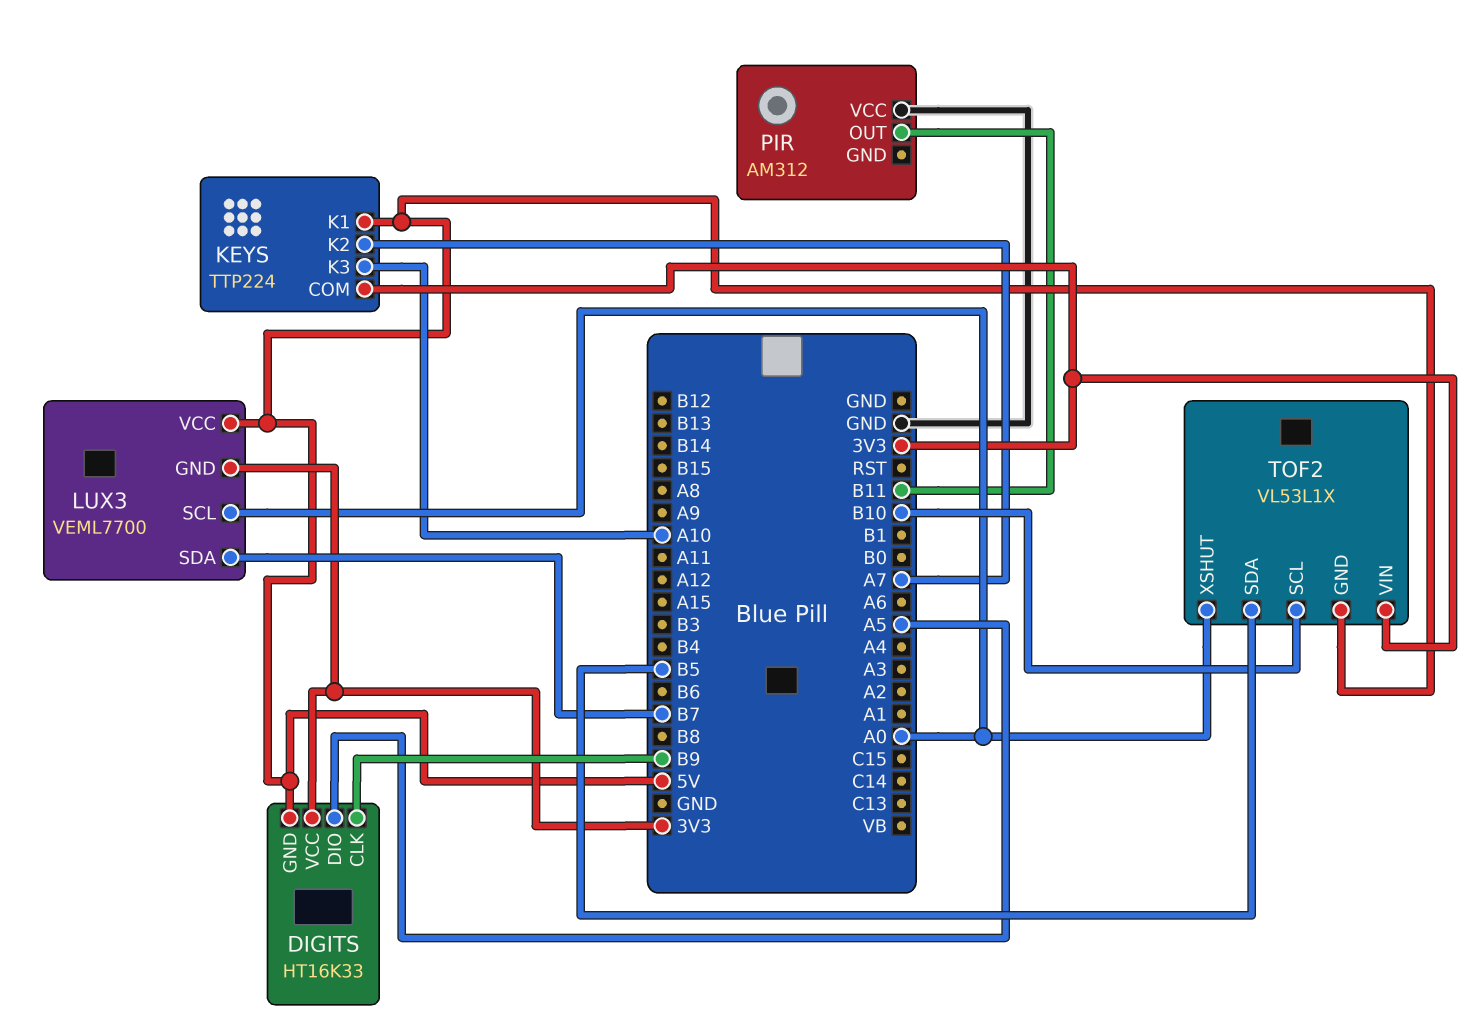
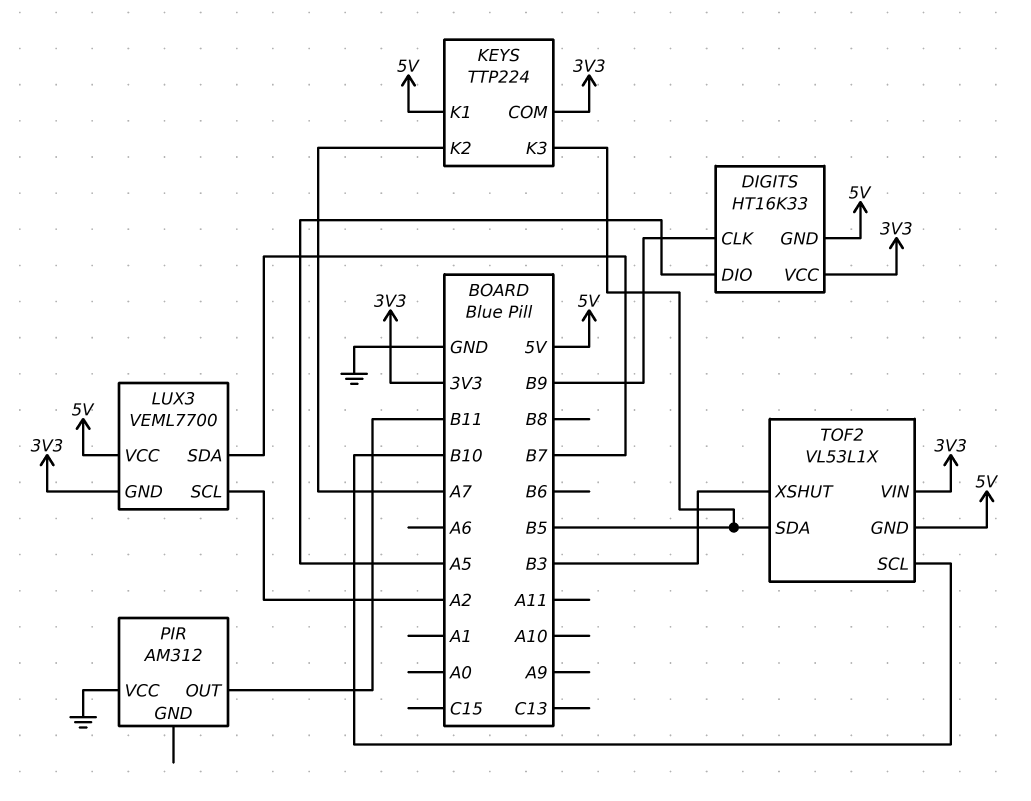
KEYS pin K3: A10 -> B5
LUX3 pin SCL: A0 -> A2
TOF2 pin XSHUT: A0 -> B3

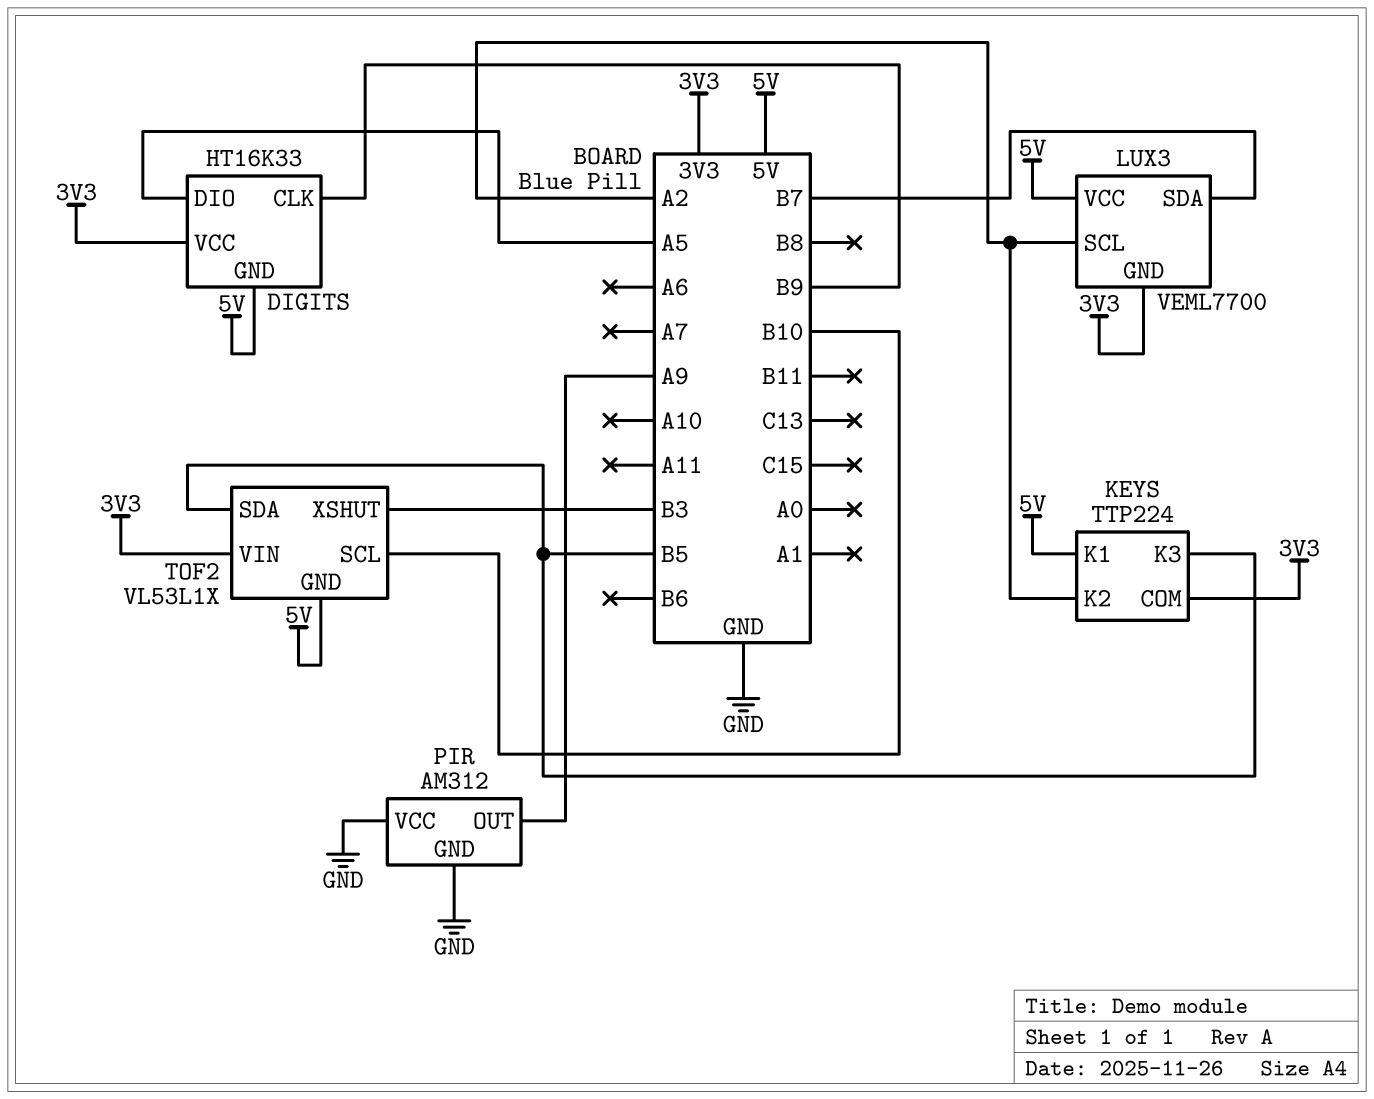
KEYS pin K2: A7 -> A2
PIR pin GND: none -> GND
PIR pin OUT: B11 -> A9

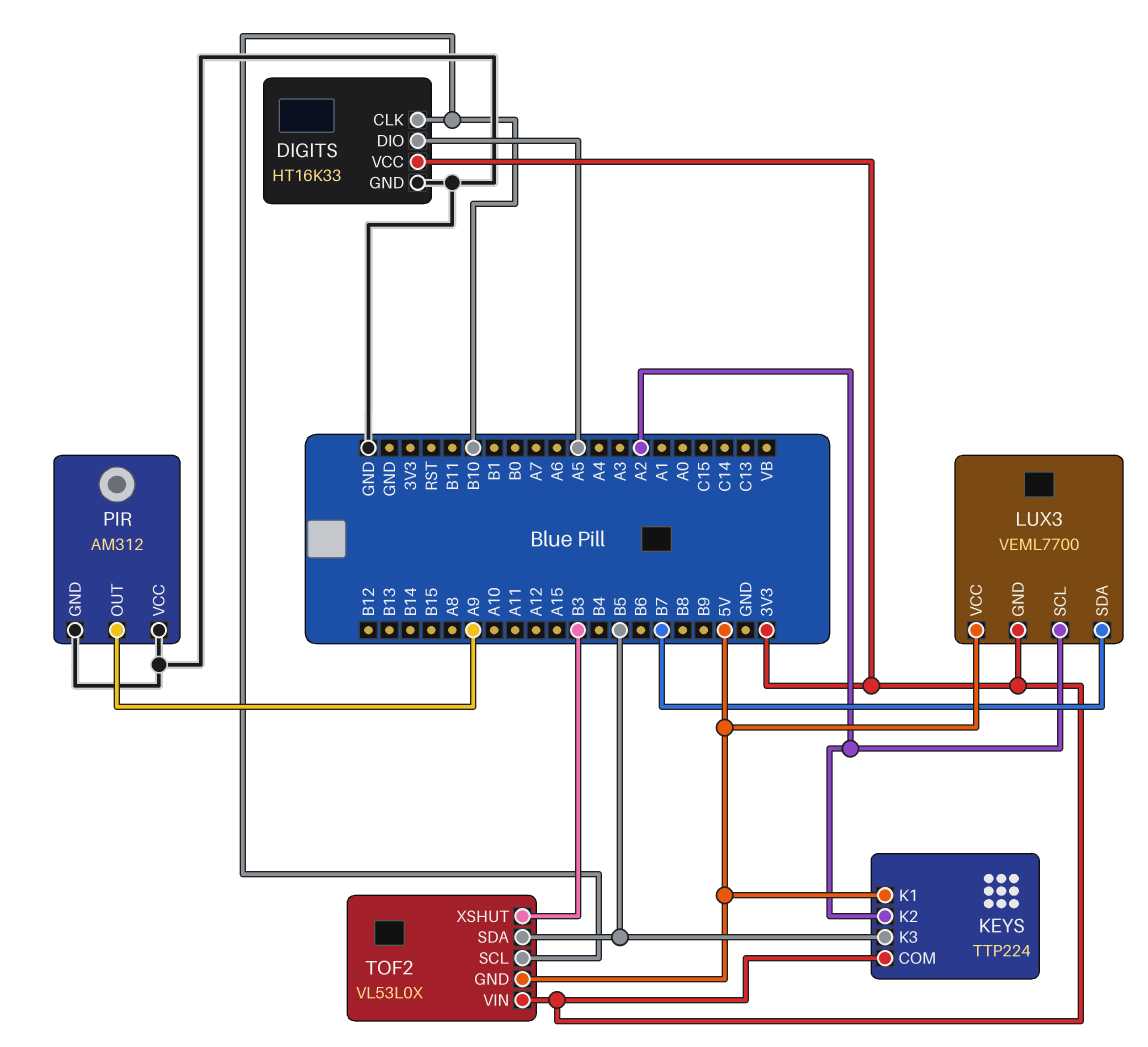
DIGITS pin CLK: B9 -> B10
DIGITS pin GND: 5V -> GND
TOF2: VL53L1X -> VL53L0X

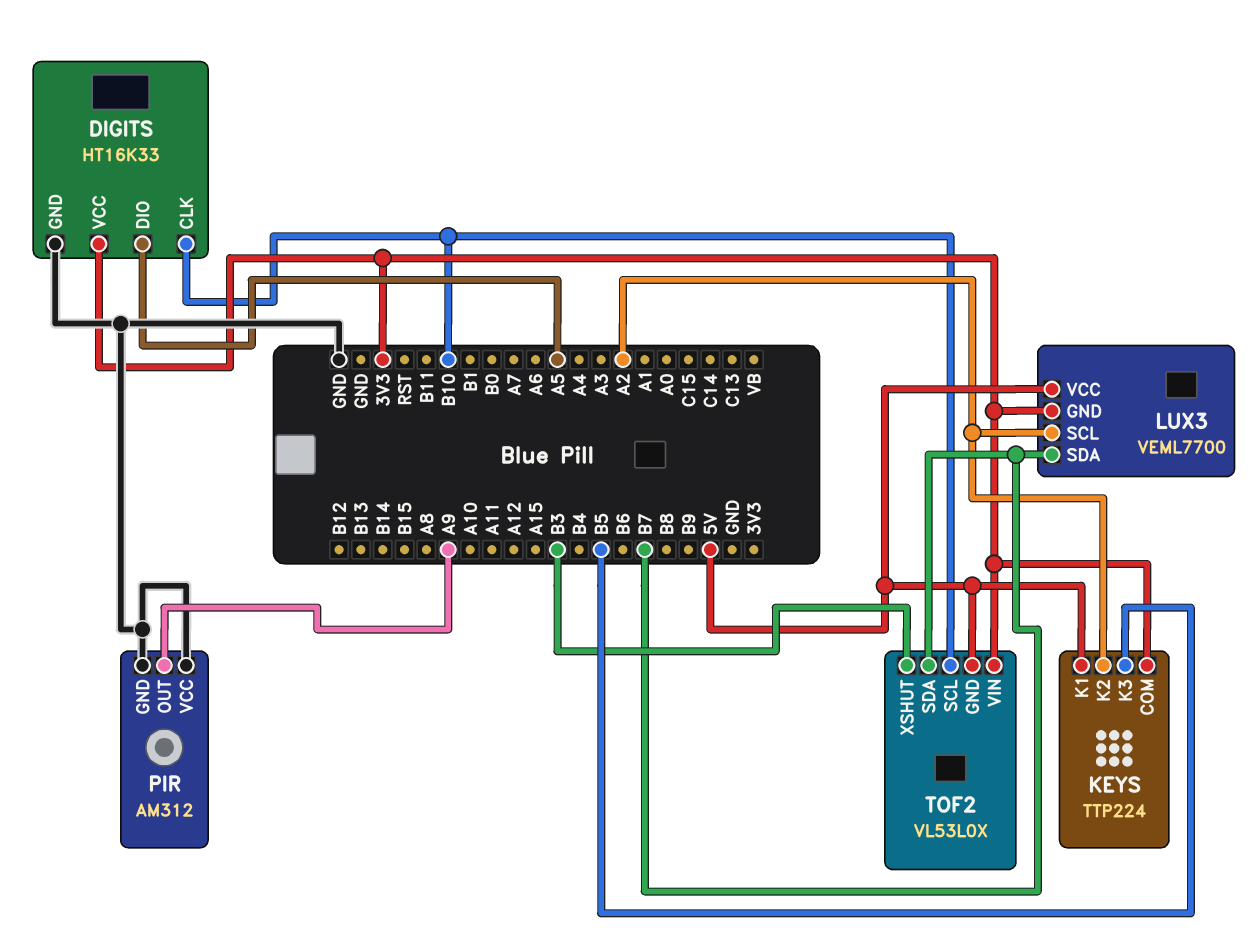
TOF2 pin SDA: B5 -> B7

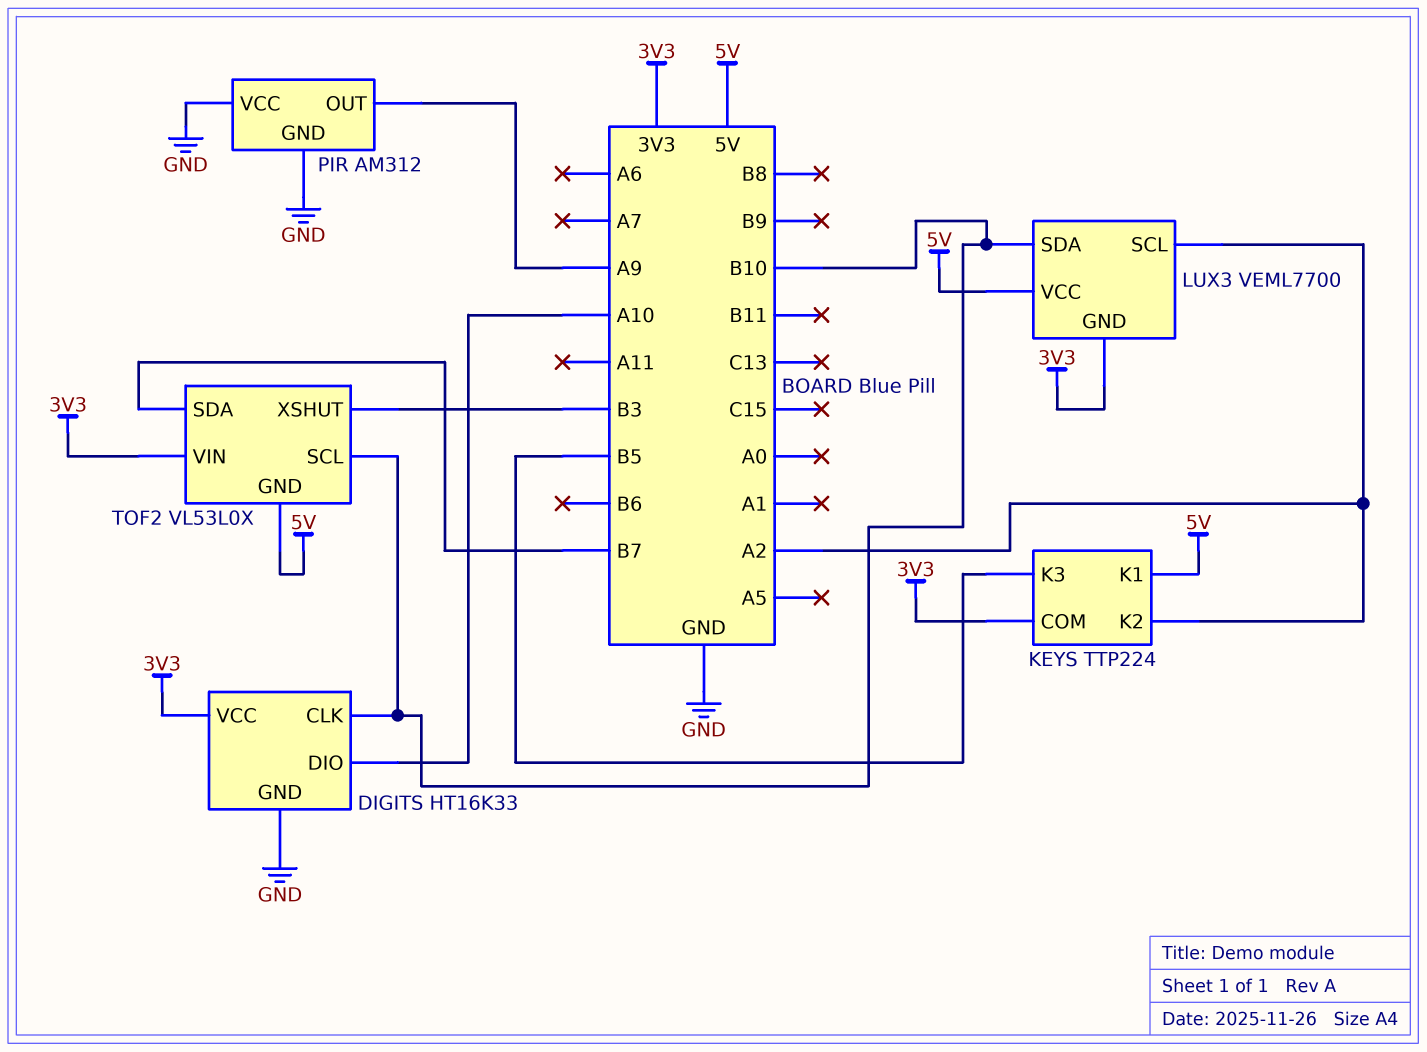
DIGITS pin DIO: A5 -> A10
LUX3 pin SDA: B7 -> B10

